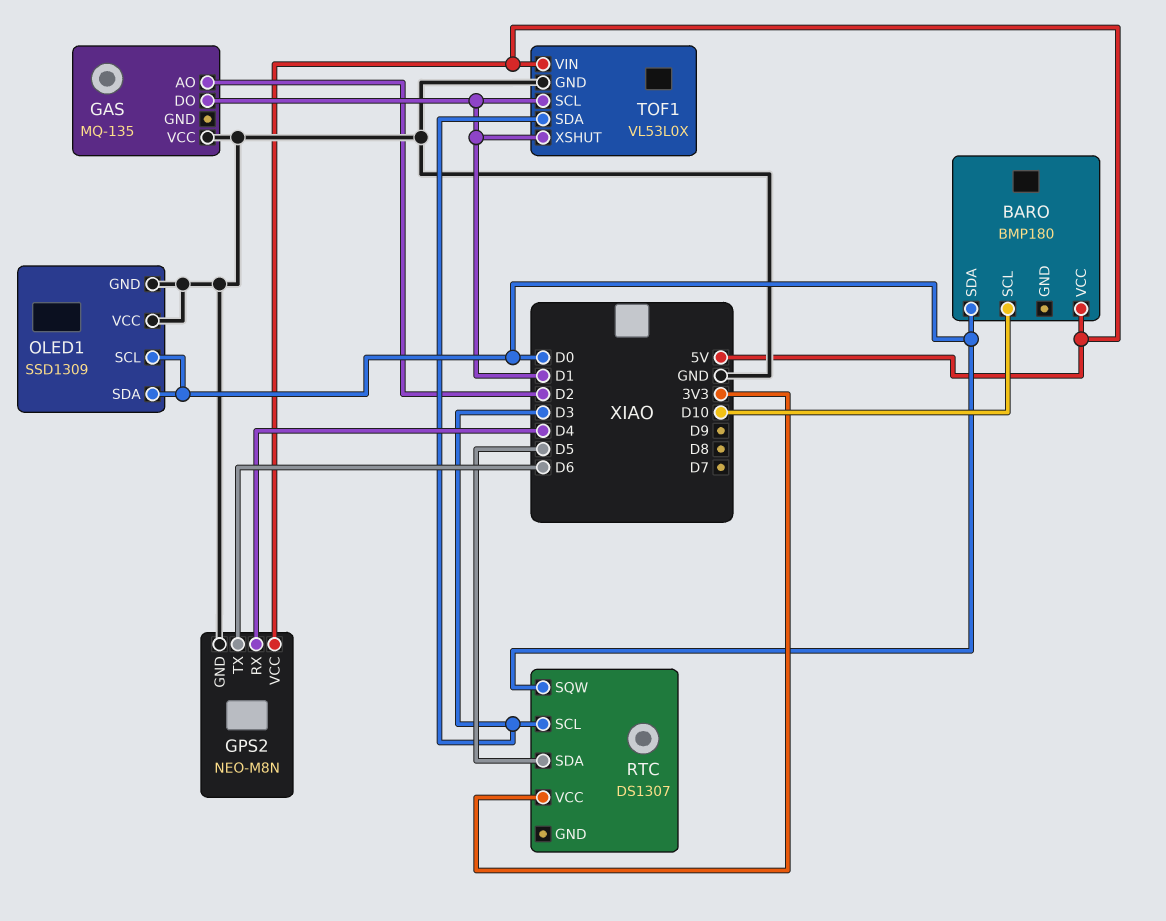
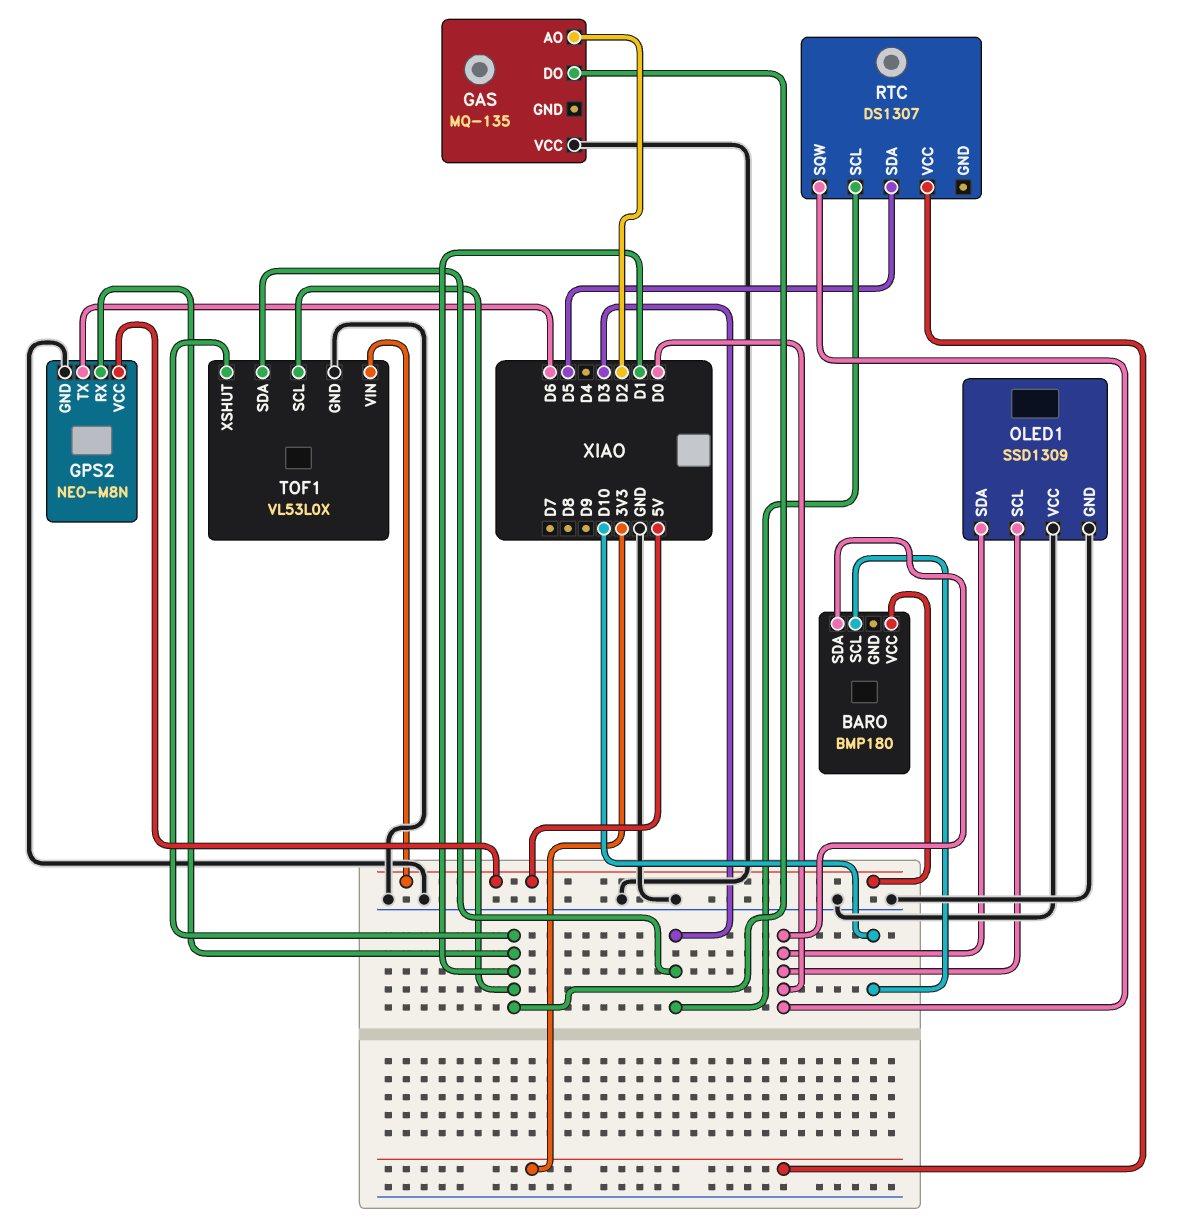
GPS2 pin RX: D4 -> D1

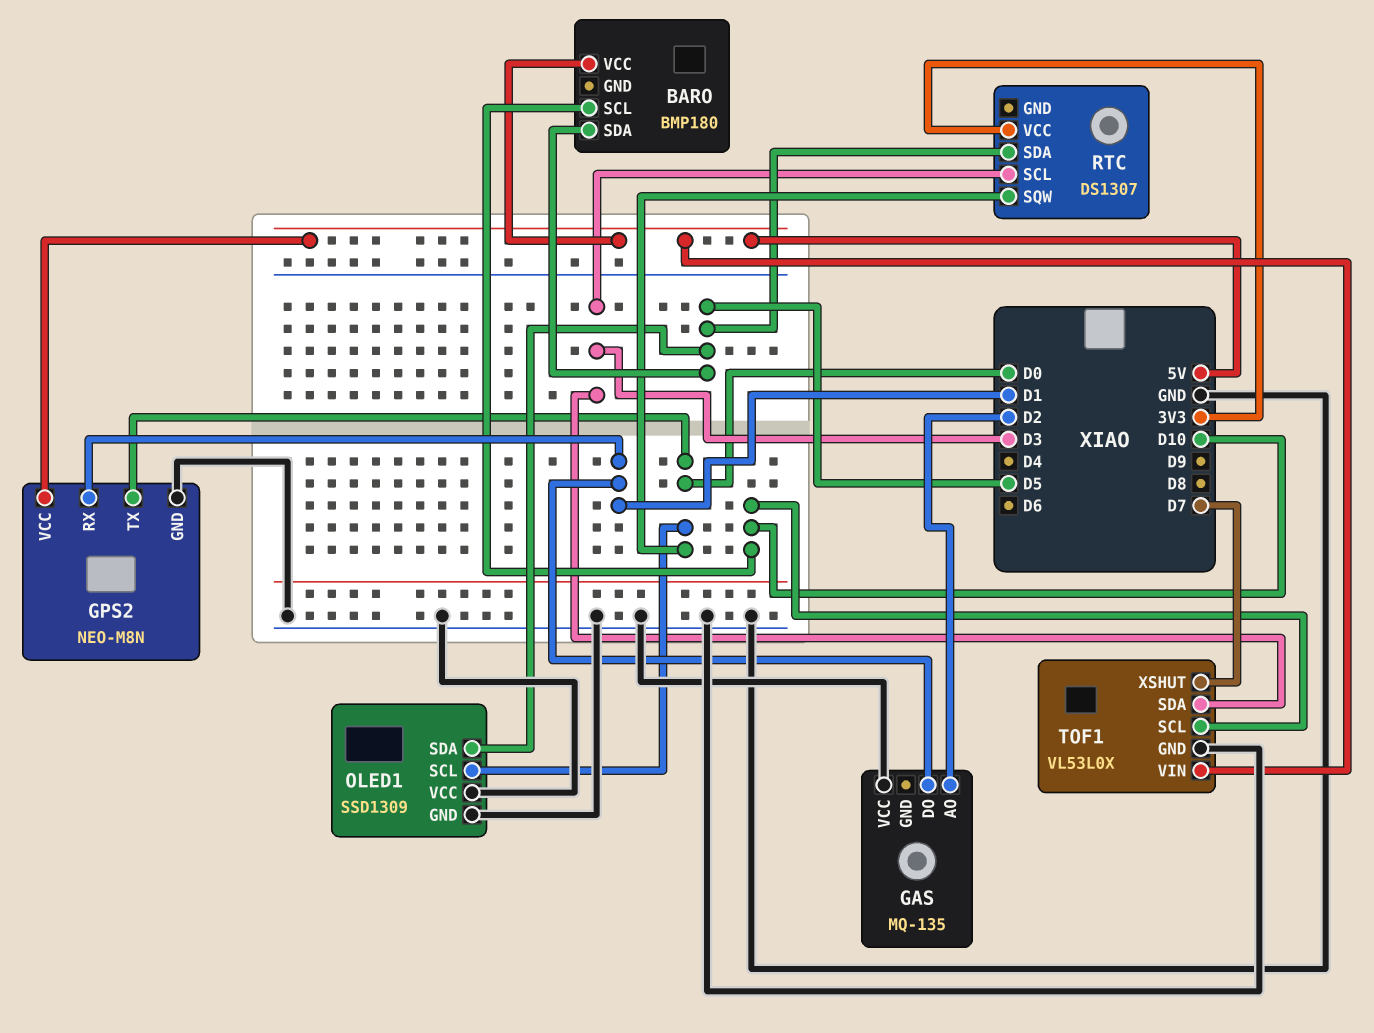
BARO pin SDA: D0 -> D5
GPS2 pin TX: D6 -> D0
OLED1 pin SDA: D0 -> D5
TOF1 pin SCL: D1 -> D10
TOF1 pin XSHUT: D1 -> D7

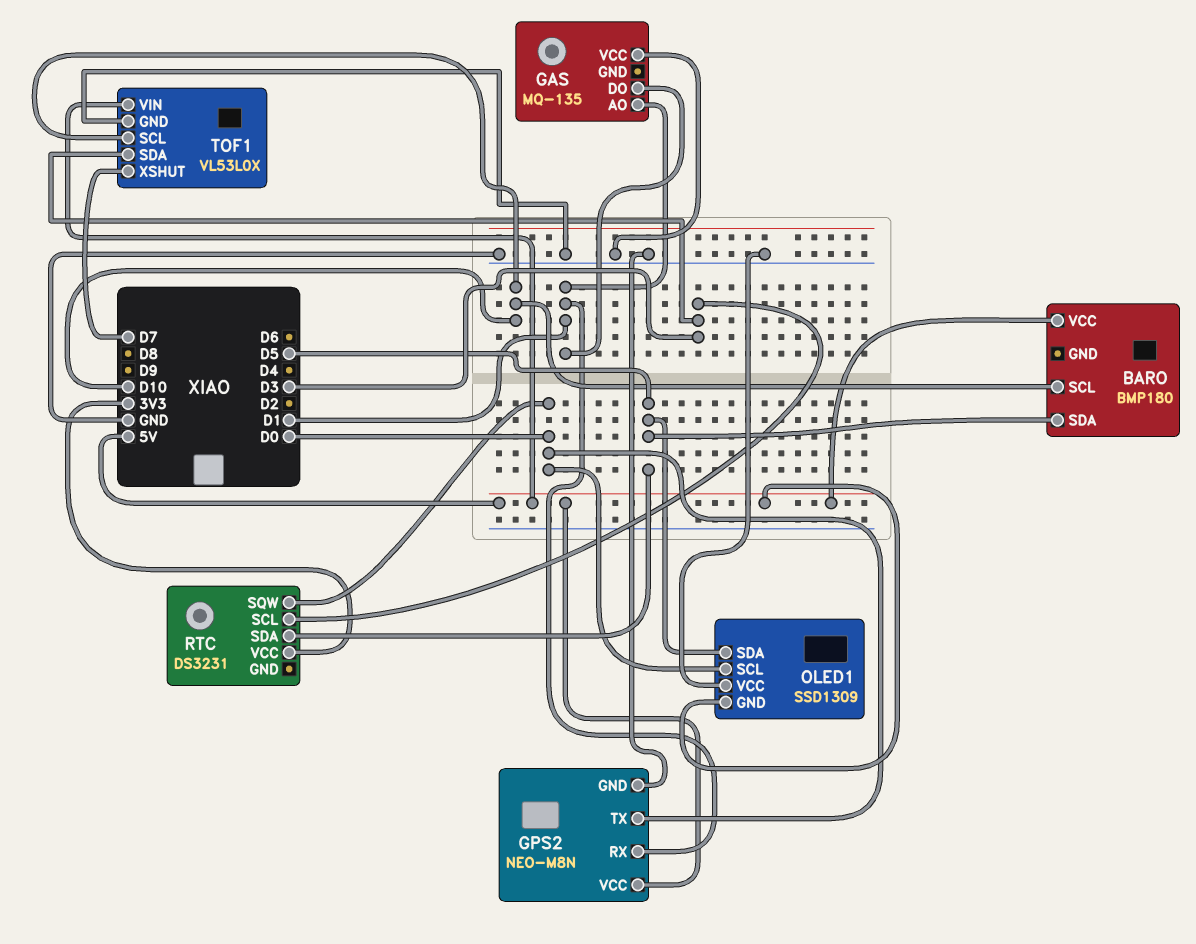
GAS pin AO: D2 -> D1
OLED1 pin GND: GND -> 5V
RTC: DS1307 -> DS3231

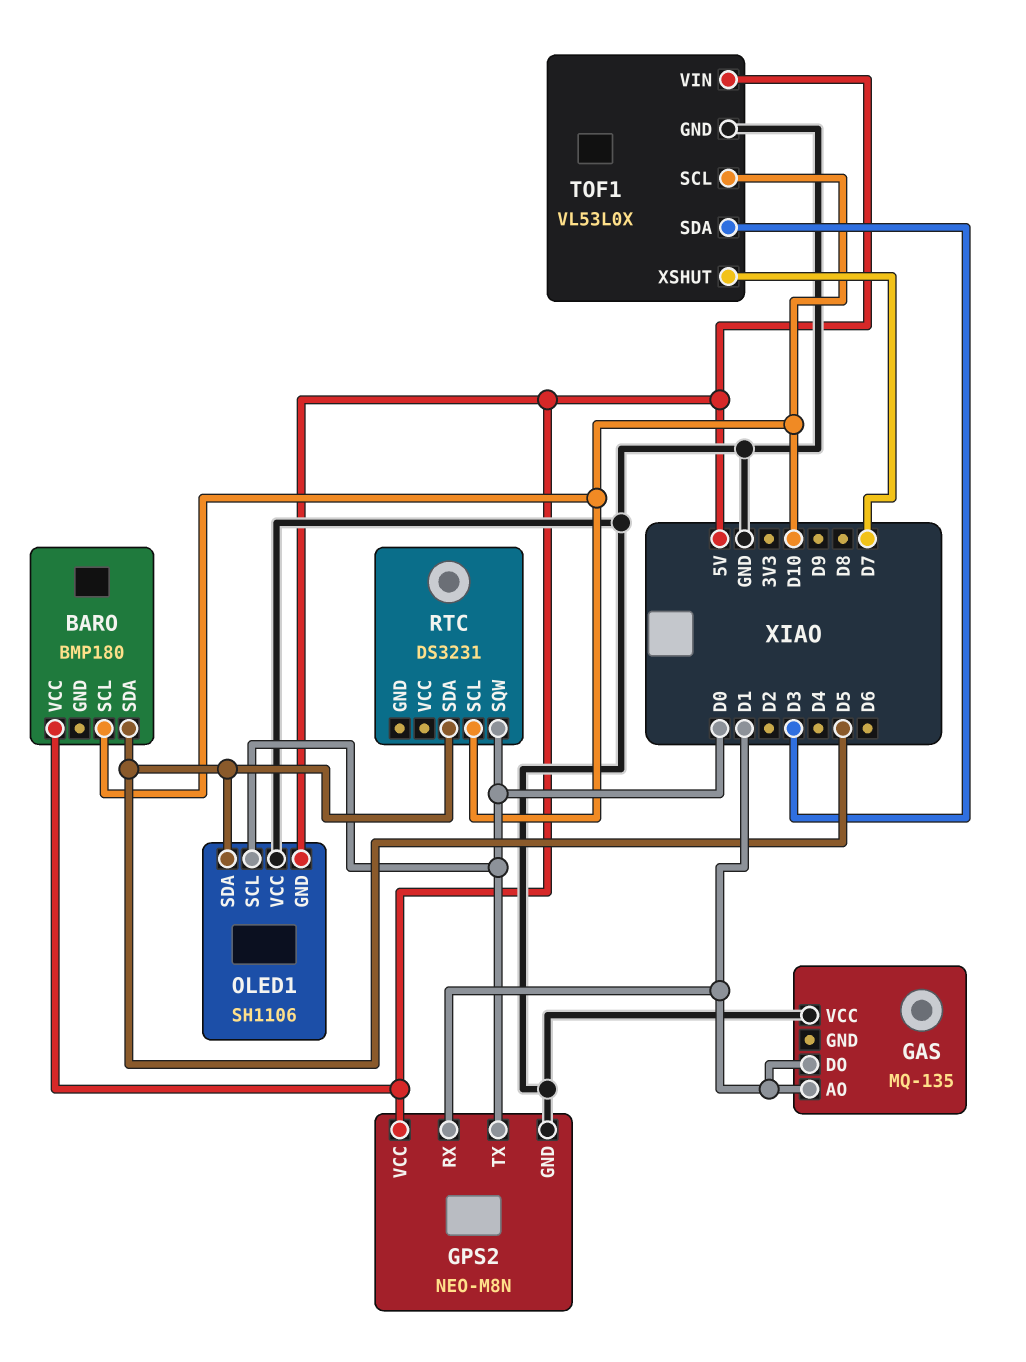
OLED1: SSD1309 -> SH1106
RTC pin SCL: D3 -> D10
RTC pin VCC: 3V3 -> none

